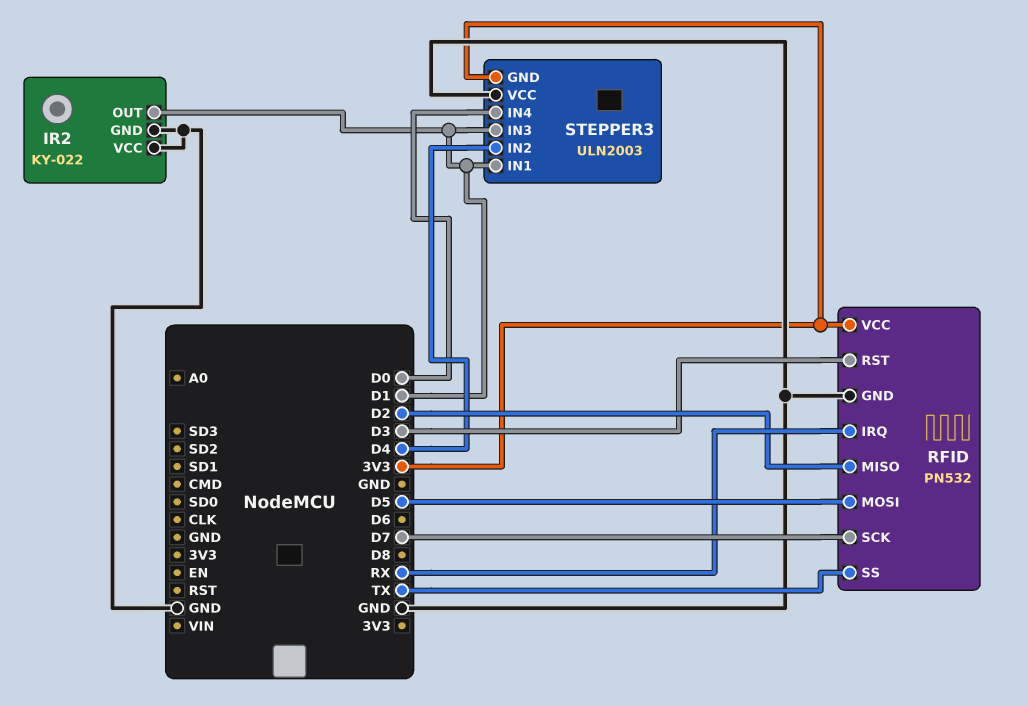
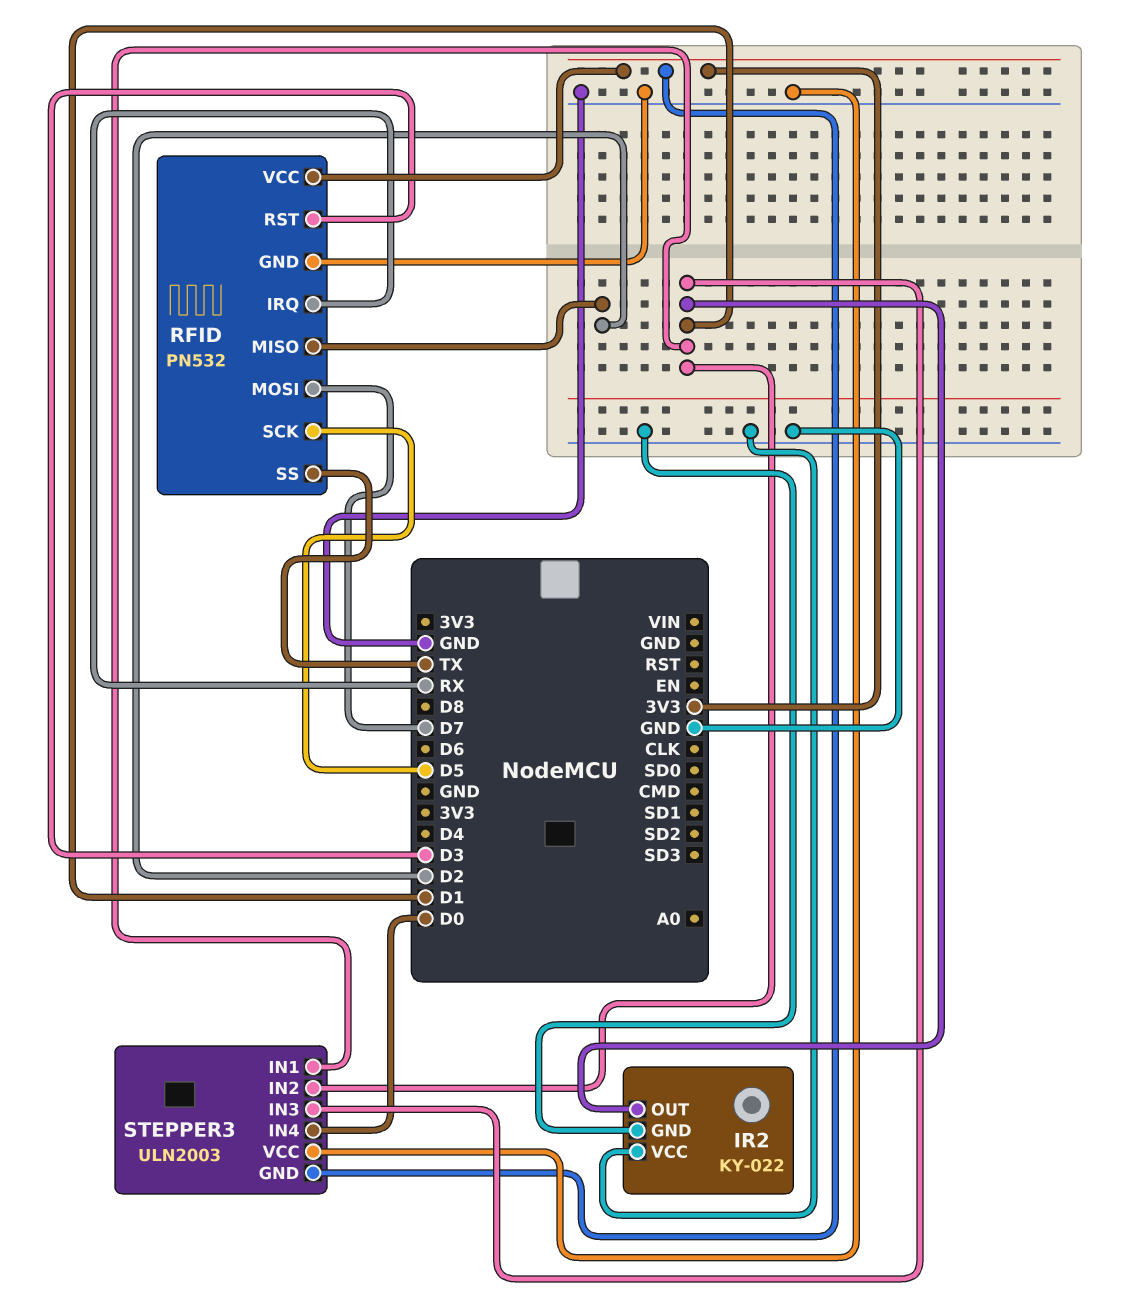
RFID pin MOSI: D5 -> D7
RFID pin SCK: D7 -> D5
STEPPER3 pin IN2: D4 -> D1

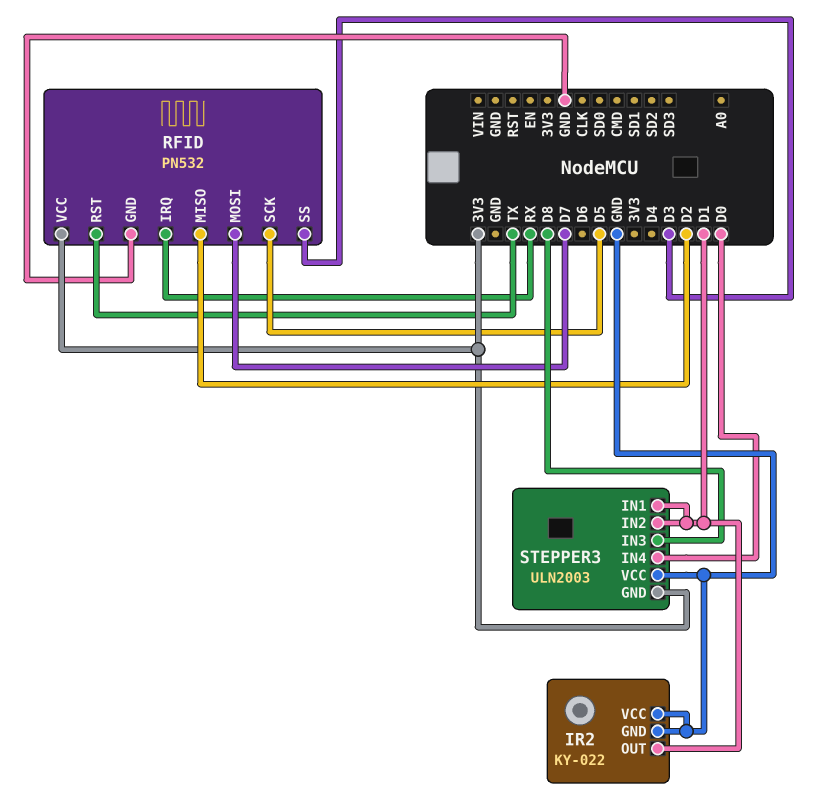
RFID pin RST: D3 -> TX
RFID pin SS: TX -> D3
STEPPER3 pin IN3: D1 -> D8

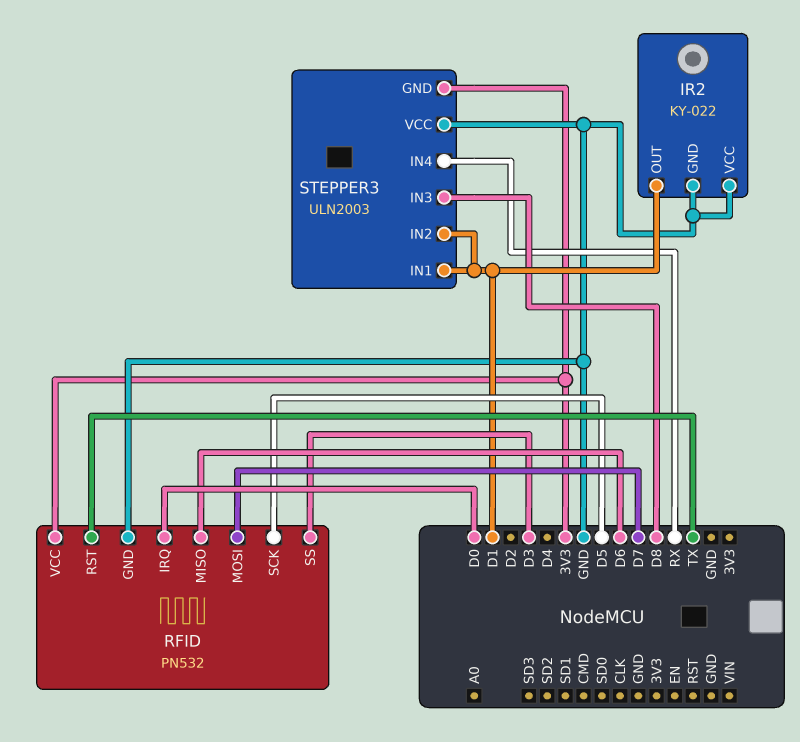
RFID pin IRQ: RX -> D0
RFID pin MISO: D2 -> D6
STEPPER3 pin IN4: D0 -> RX

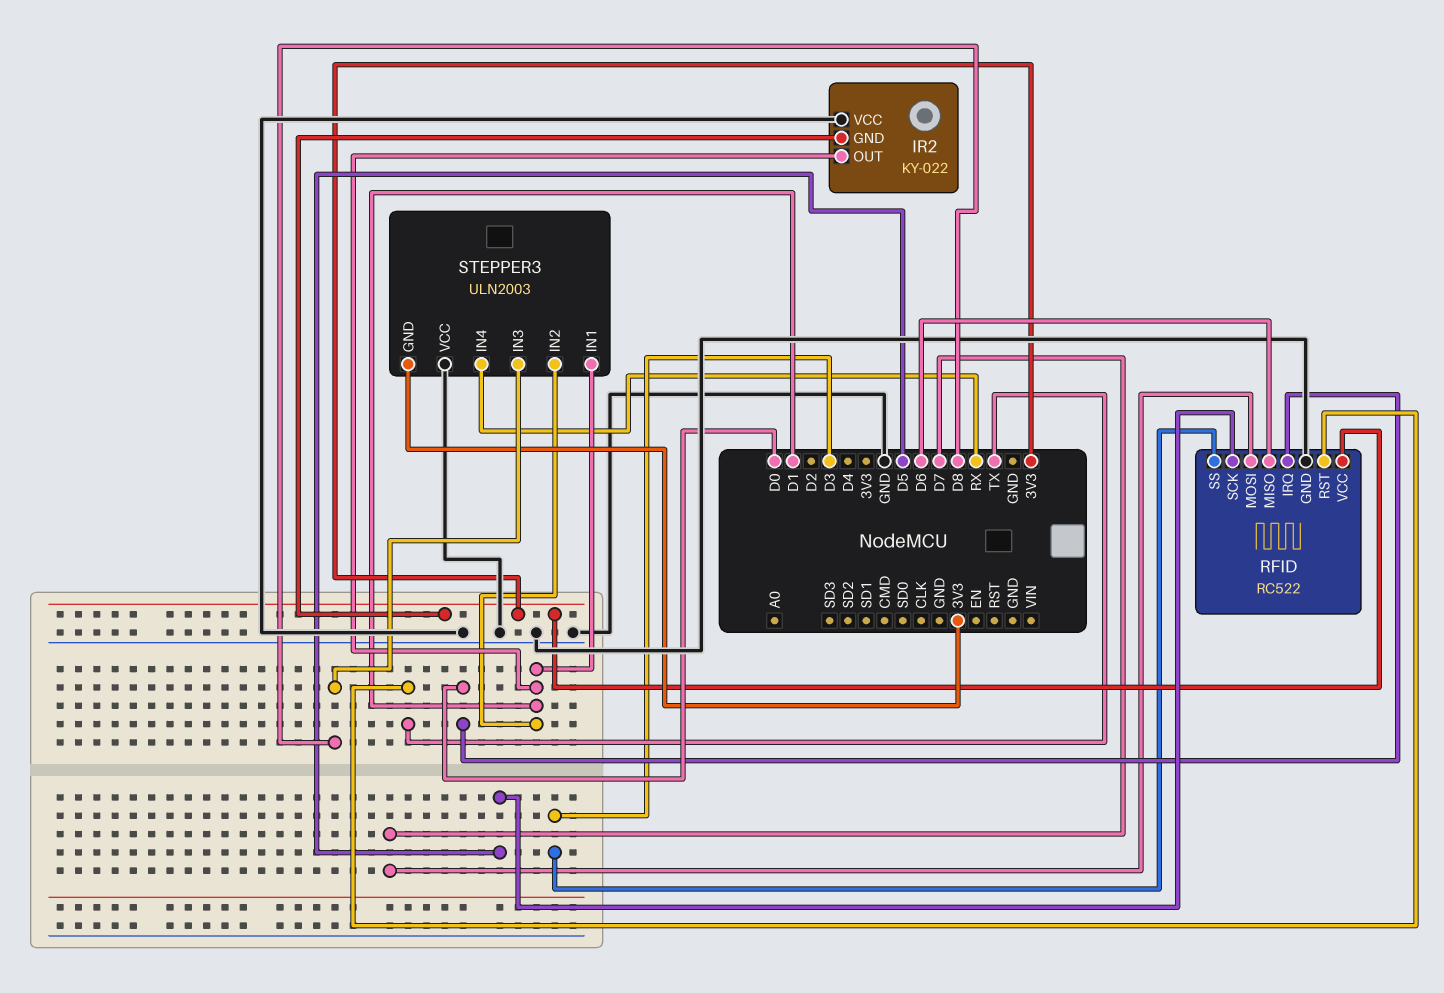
IR2 pin GND: GND -> 3V3
RFID: PN532 -> RC522

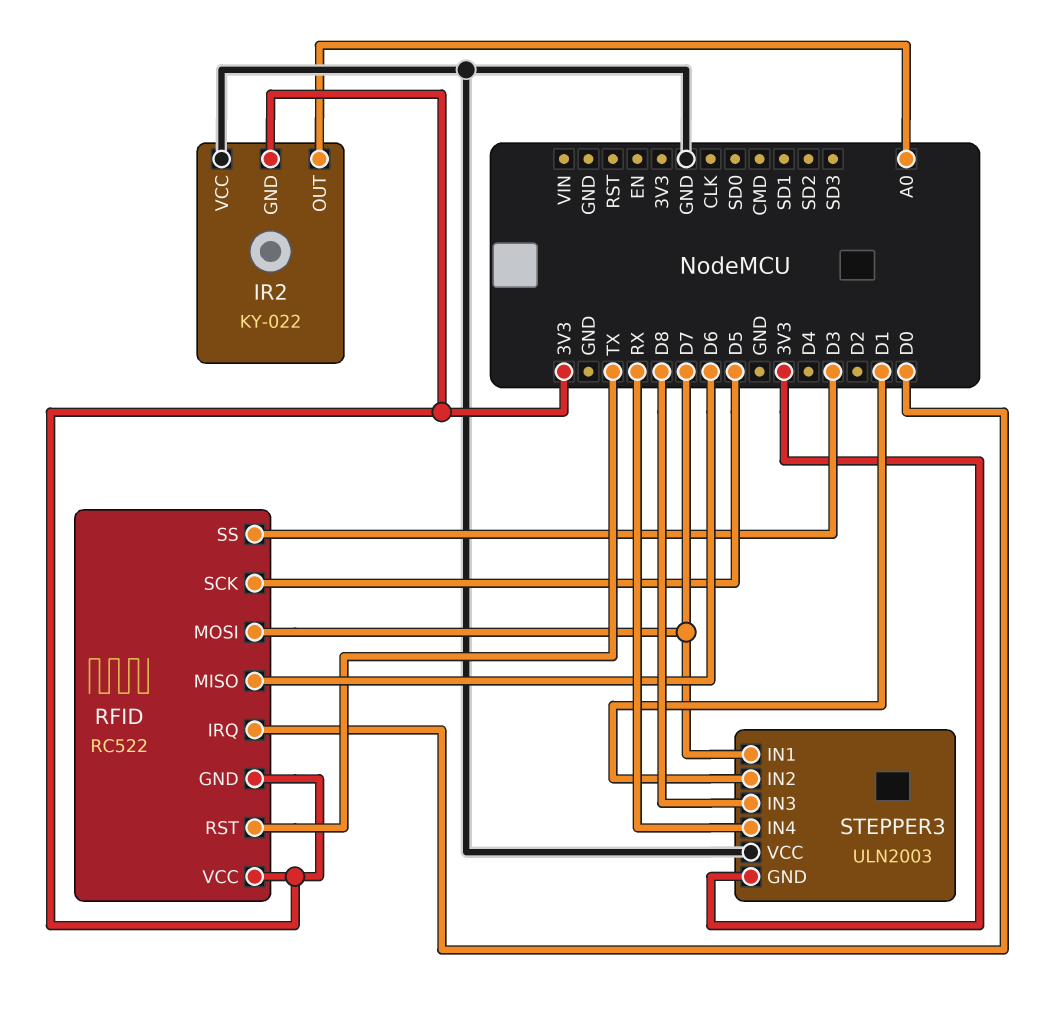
IR2 pin OUT: D1 -> A0
RFID pin GND: GND -> 3V3
STEPPER3 pin IN1: D1 -> D7

